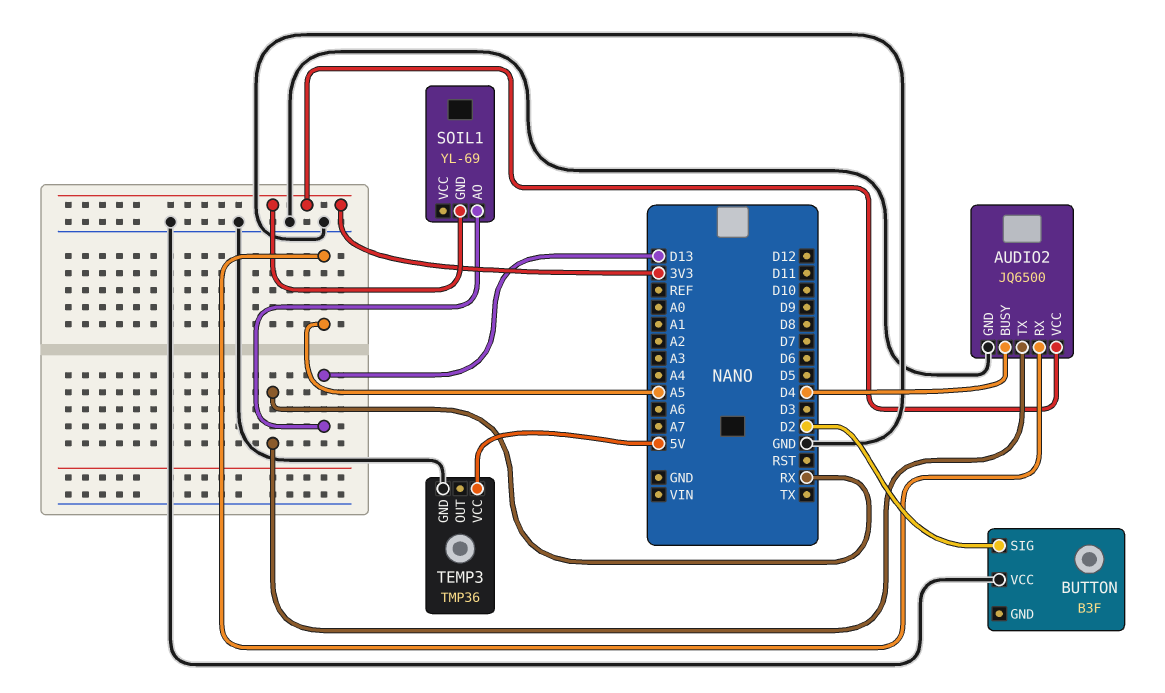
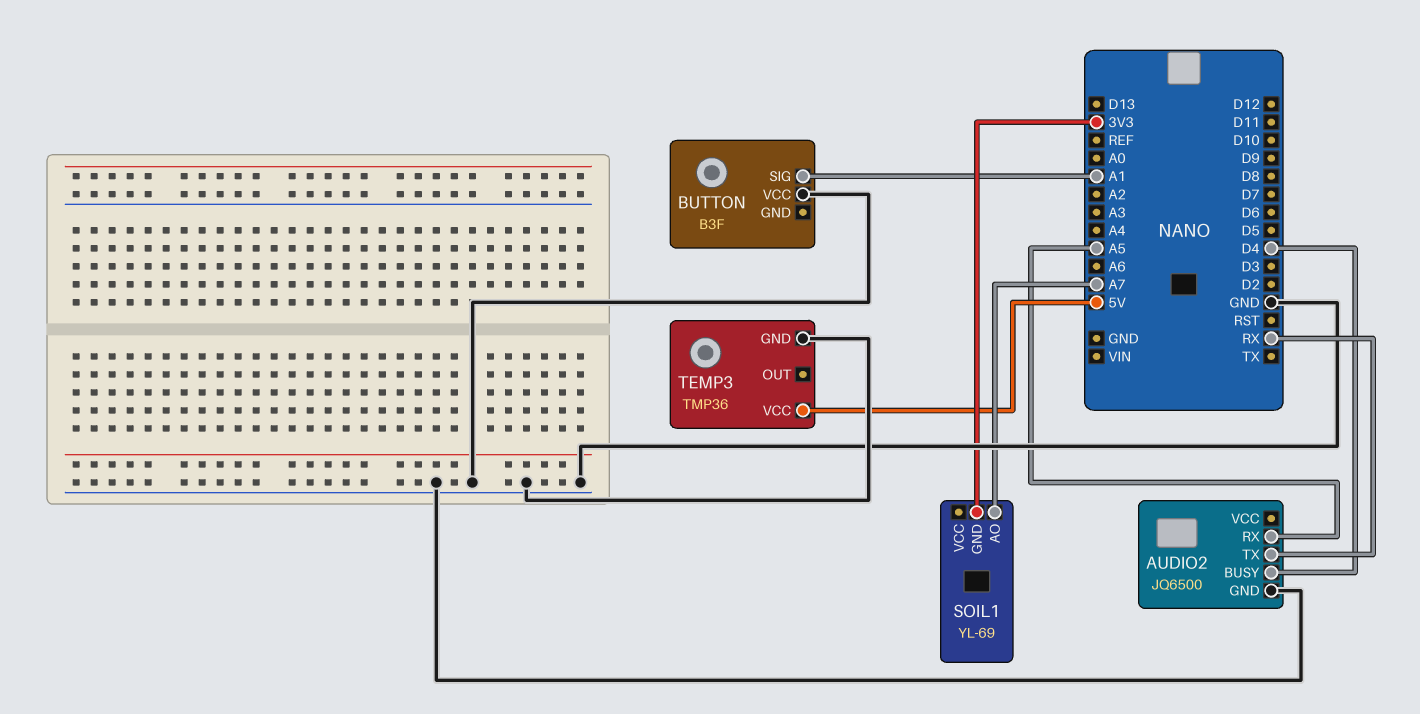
AUDIO2 pin VCC: 3V3 -> none
BUTTON pin SIG: D2 -> A1
SOIL1 pin AO: D13 -> A7

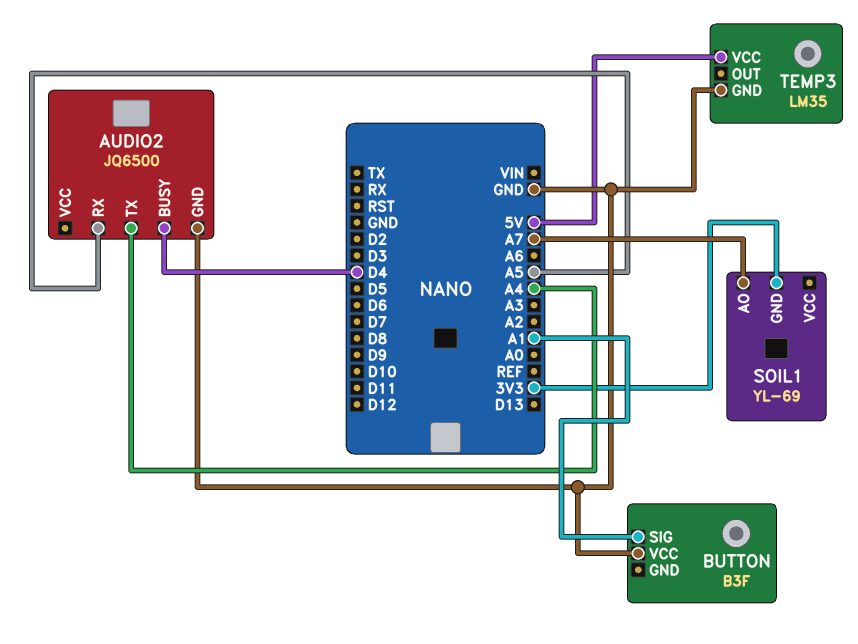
AUDIO2 pin TX: RX -> A4
TEMP3: TMP36 -> LM35

